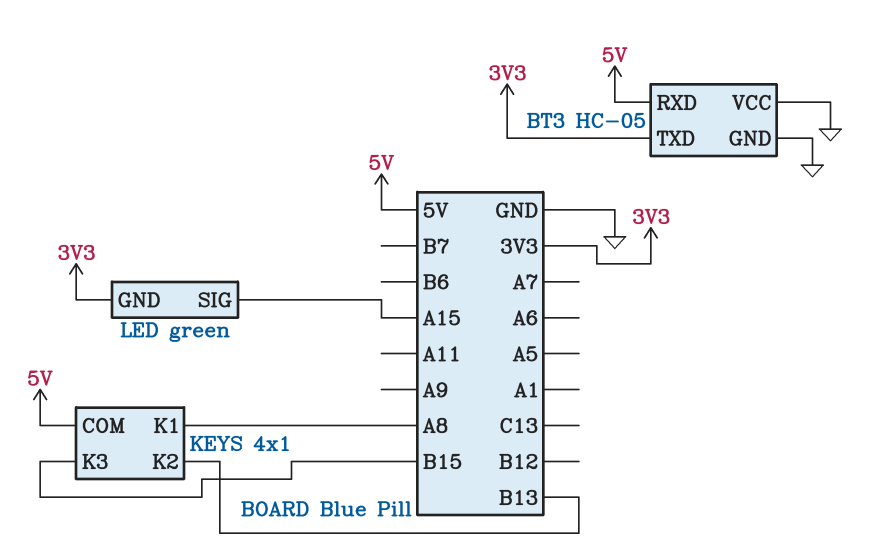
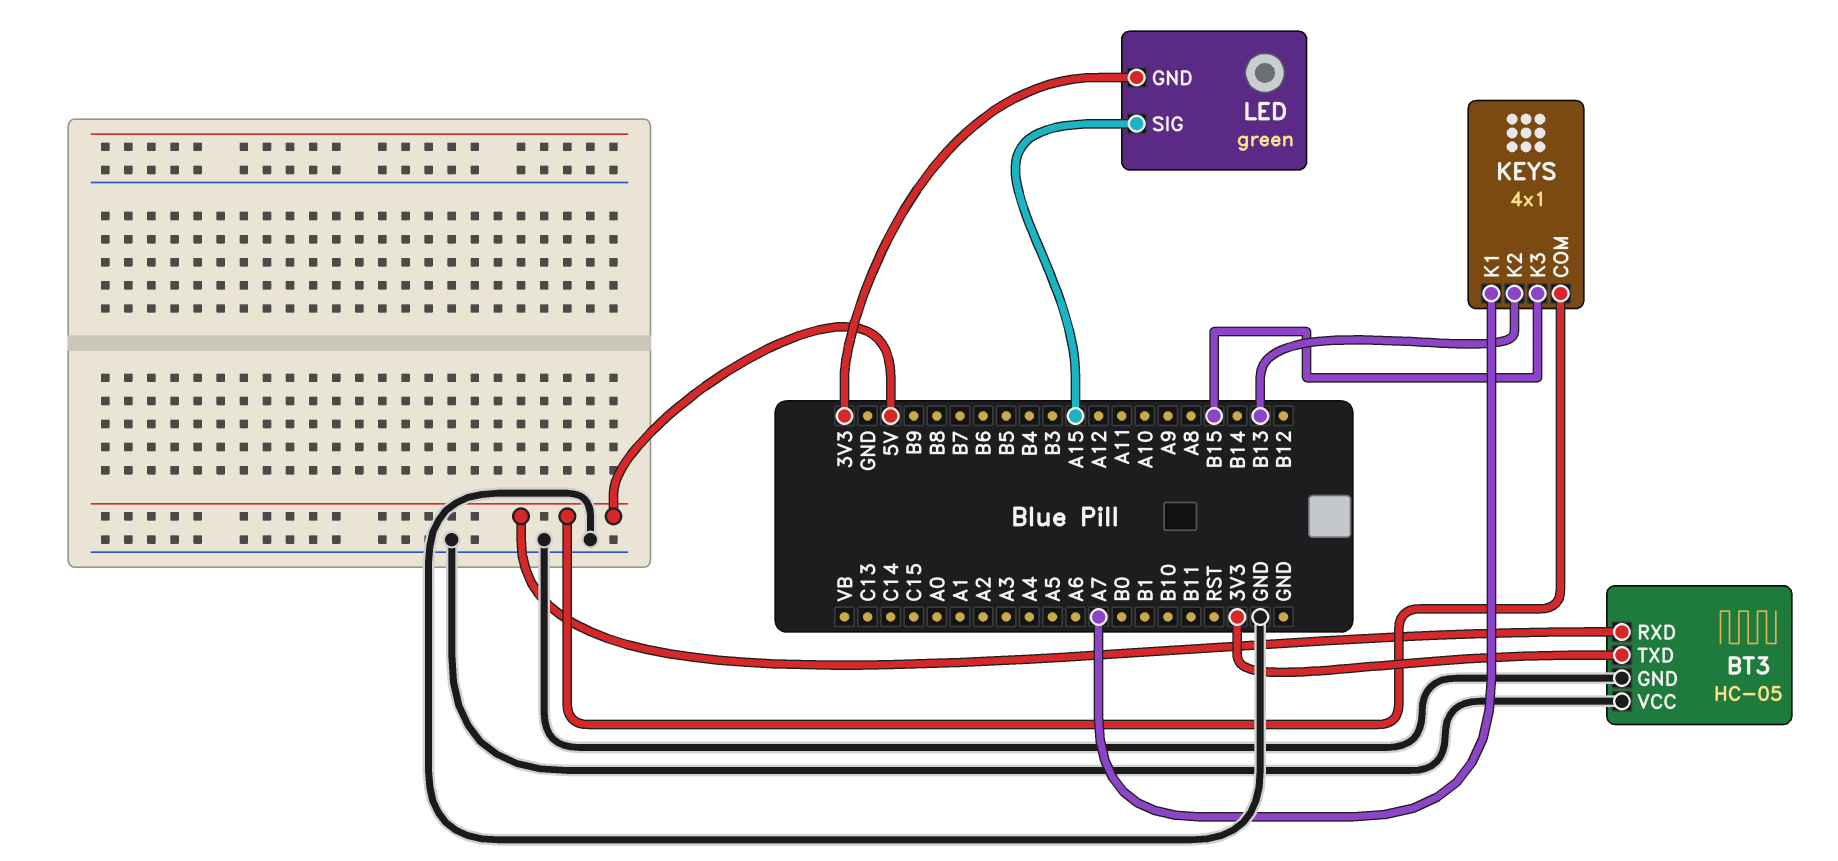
KEYS pin K1: A8 -> A7

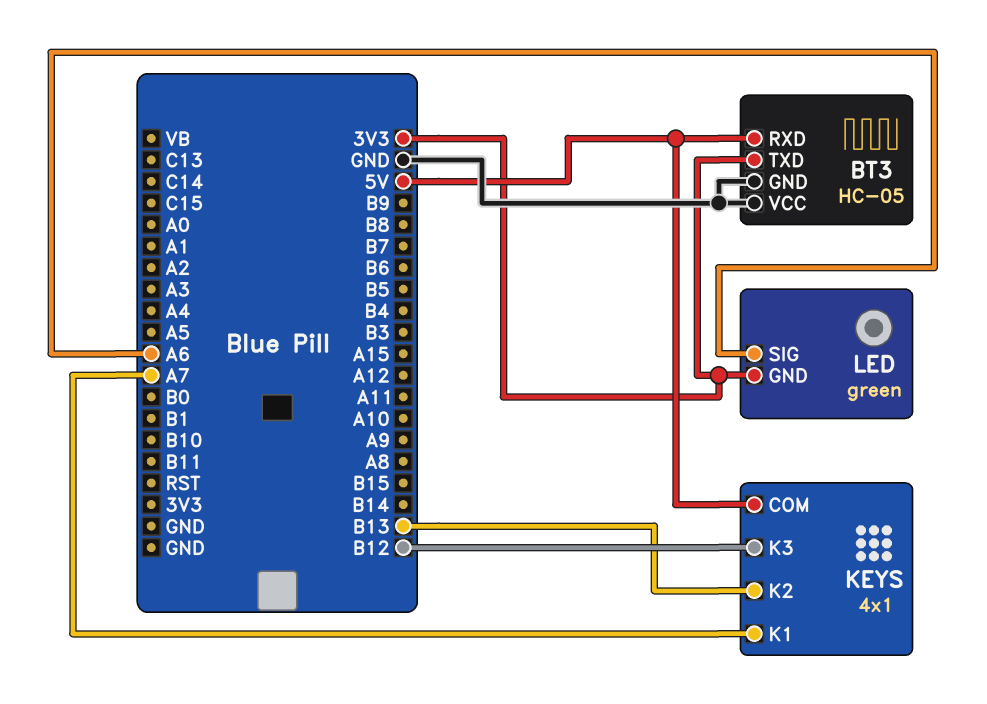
KEYS pin K3: B15 -> B12
LED pin SIG: A15 -> A6

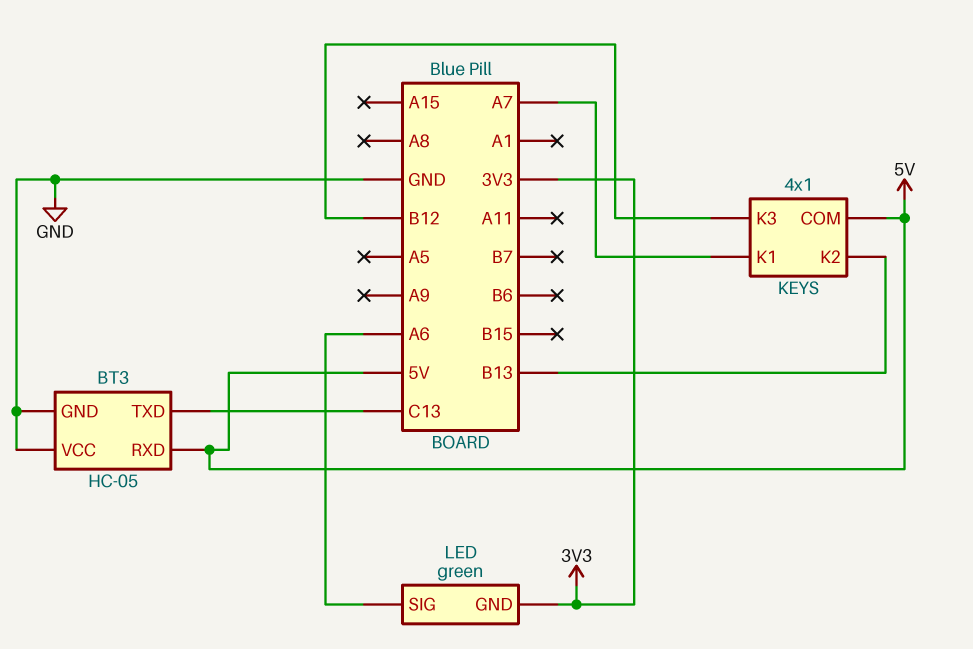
BT3 pin TXD: 3V3 -> C13

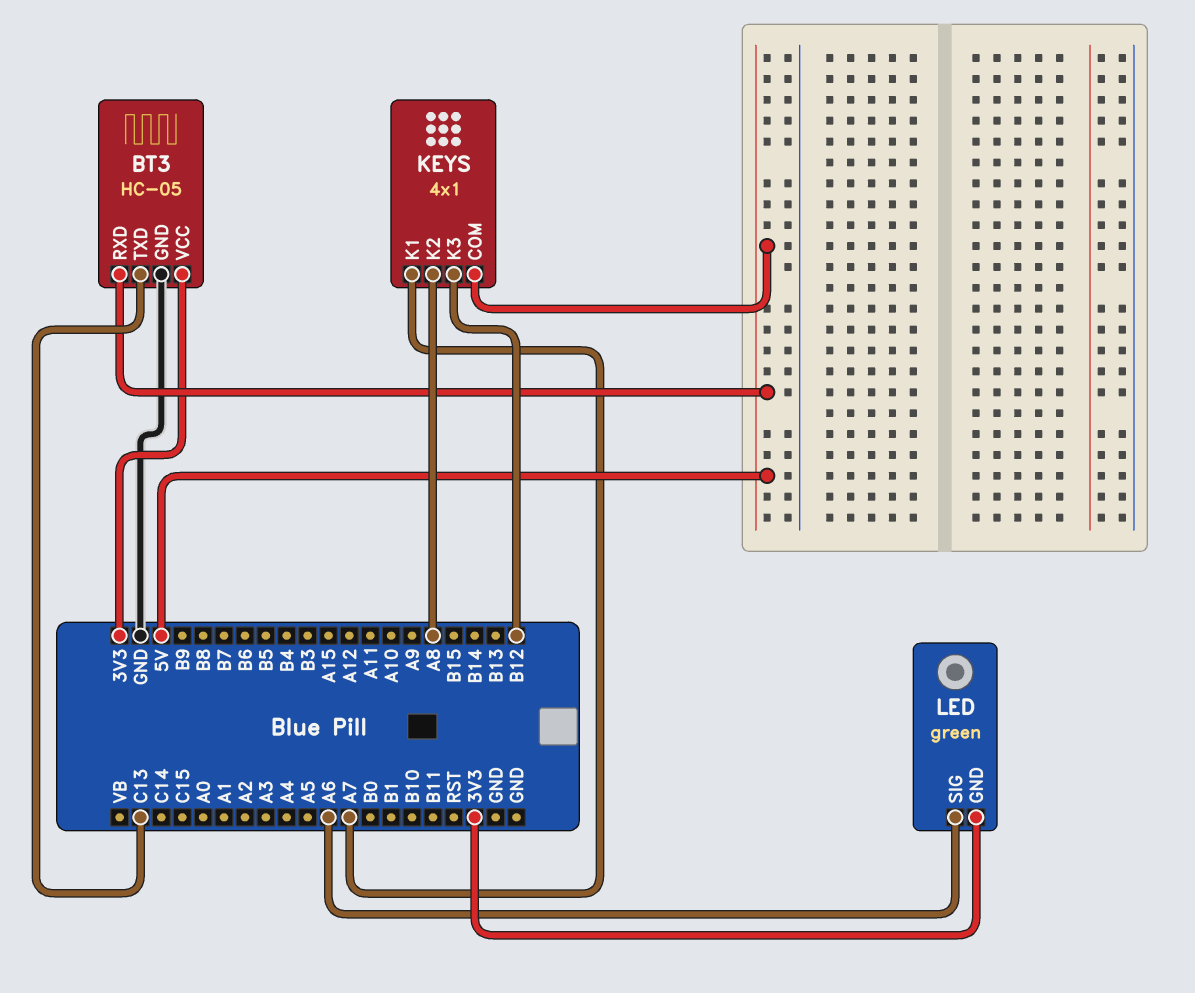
BT3 pin VCC: GND -> 3V3
KEYS pin K2: B13 -> A8

